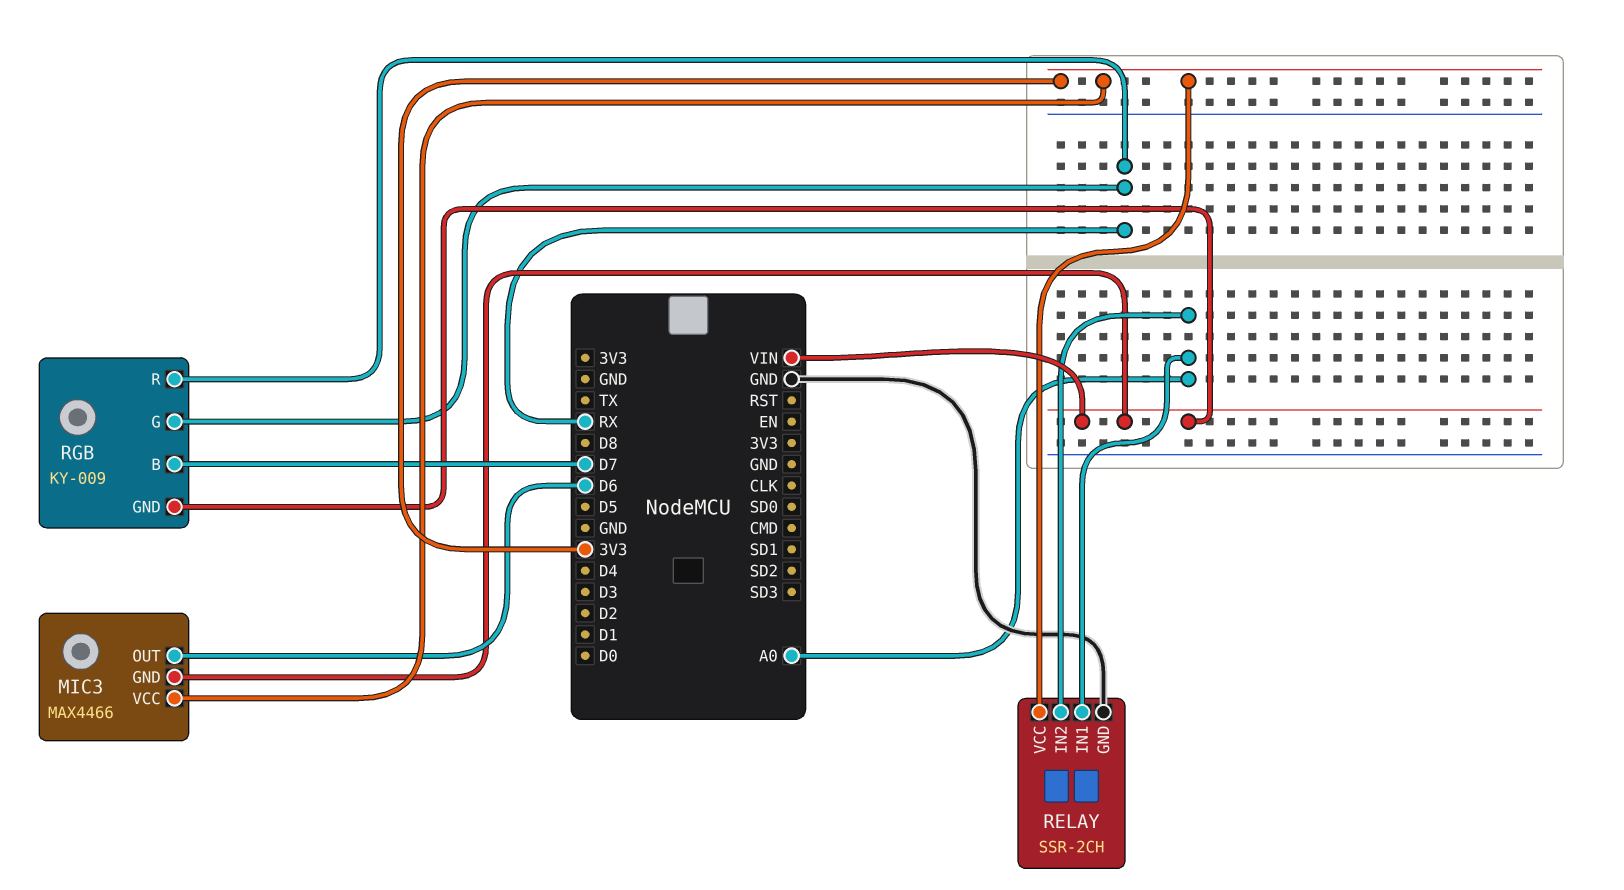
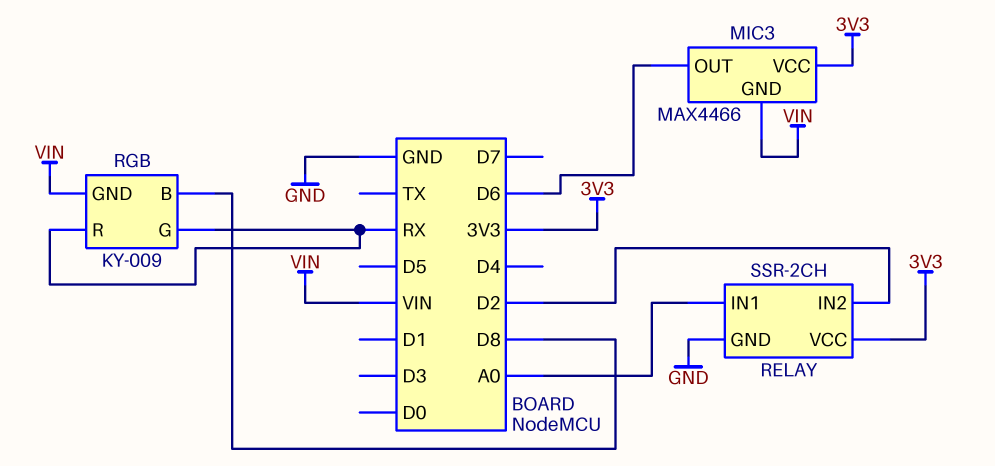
RELAY pin IN2: A0 -> D2
RGB pin B: D7 -> D8

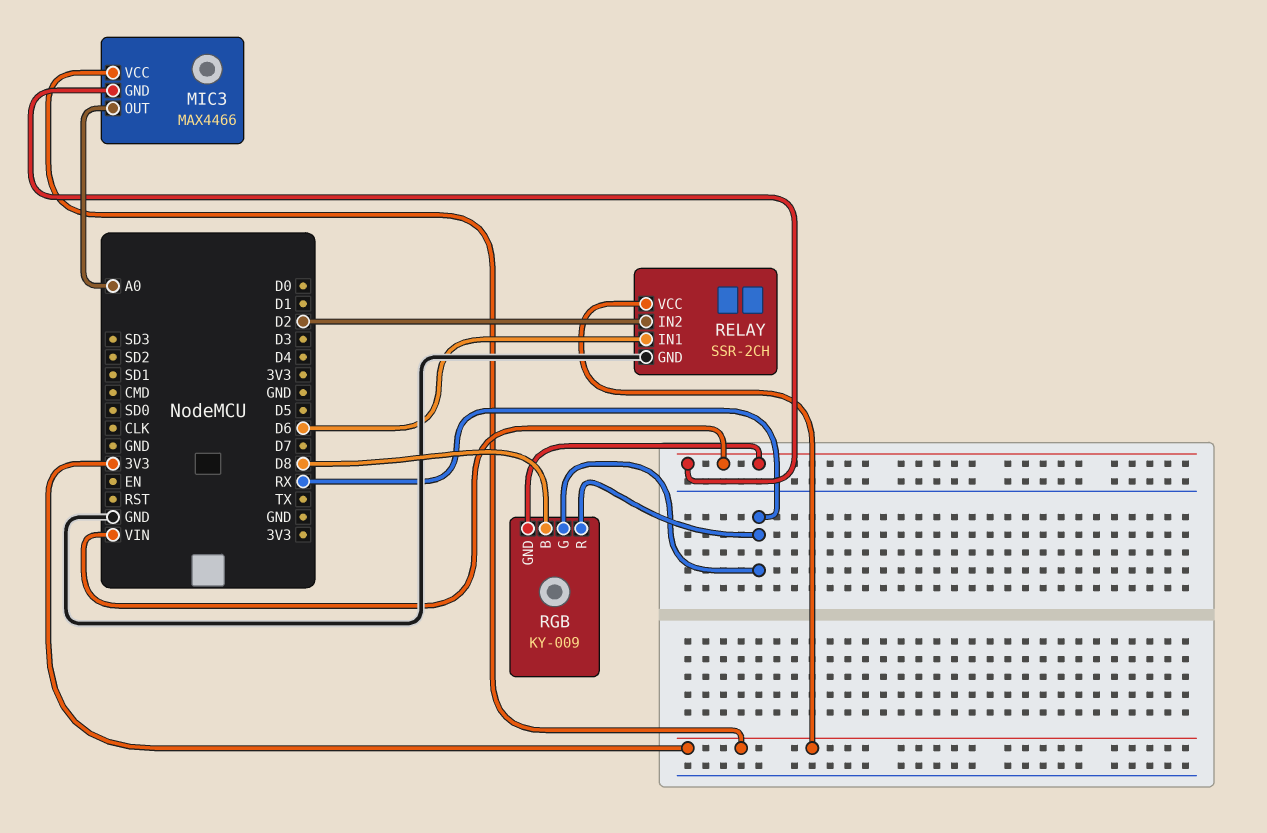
MIC3 pin OUT: D6 -> A0
RELAY pin IN1: A0 -> D6

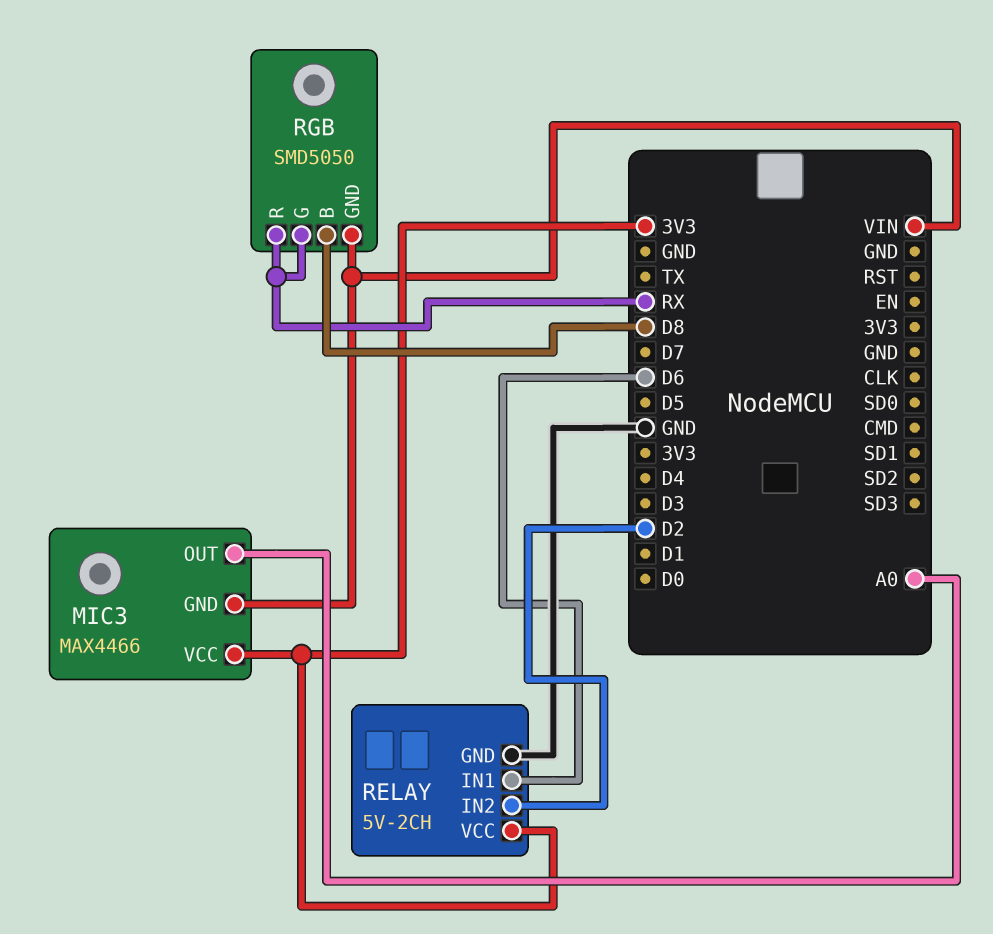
RELAY: SSR-2CH -> 5V-2CH
RGB: KY-009 -> SMD5050

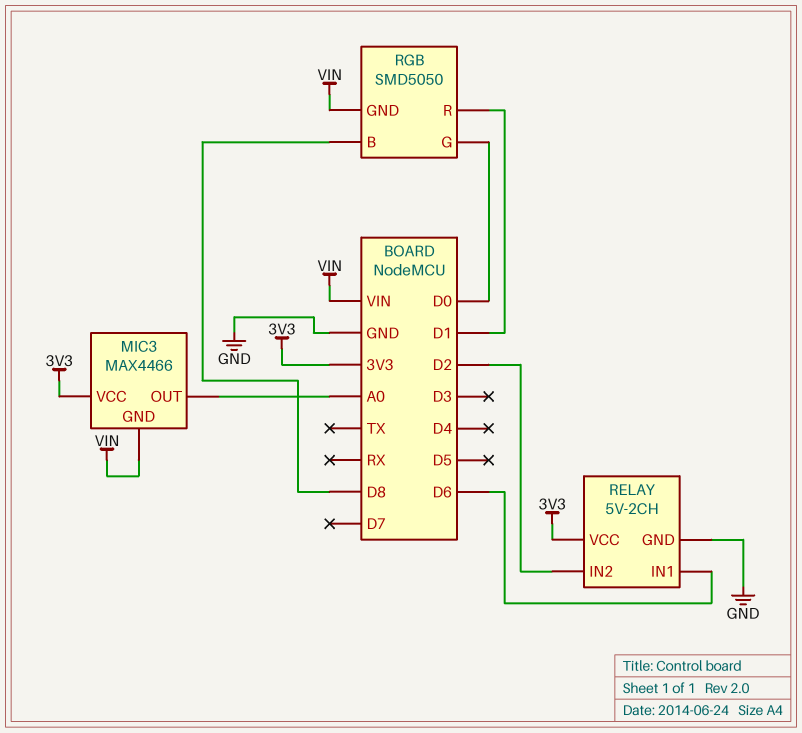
RGB pin G: RX -> D0
RGB pin R: RX -> D1

